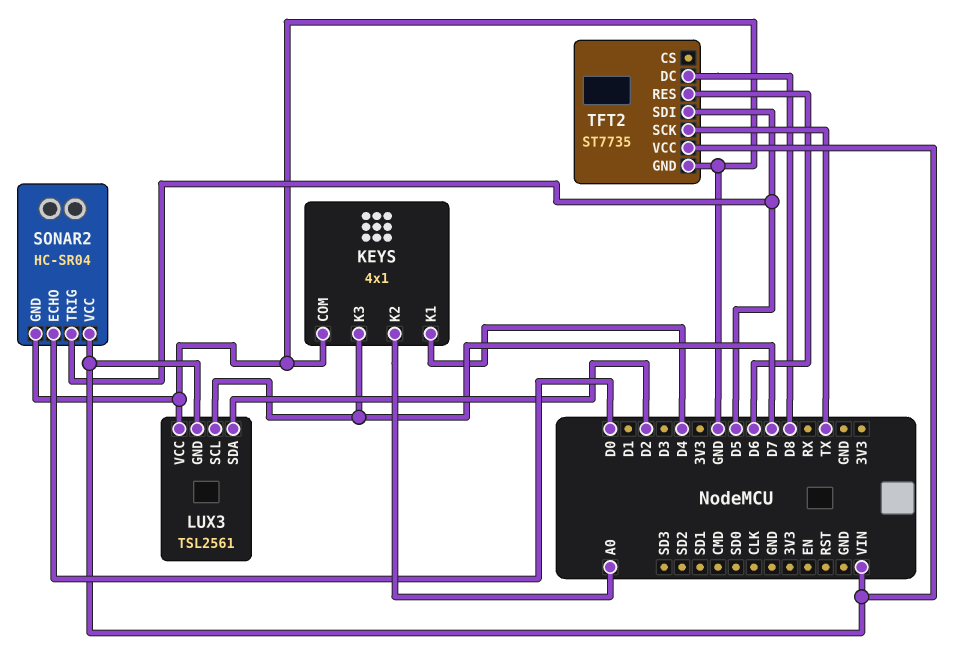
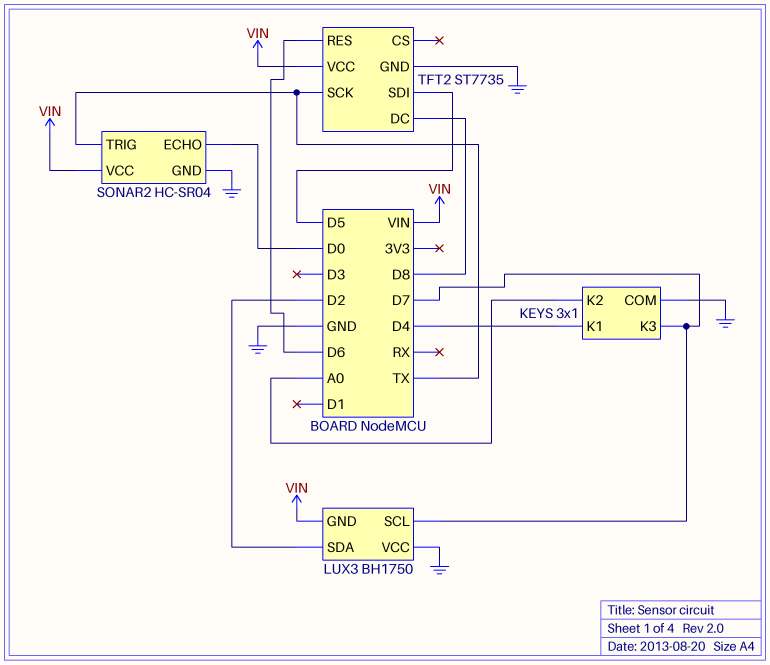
KEYS: 4x1 -> 3x1
LUX3: TSL2561 -> BH1750
SONAR2 pin TRIG: D5 -> TX

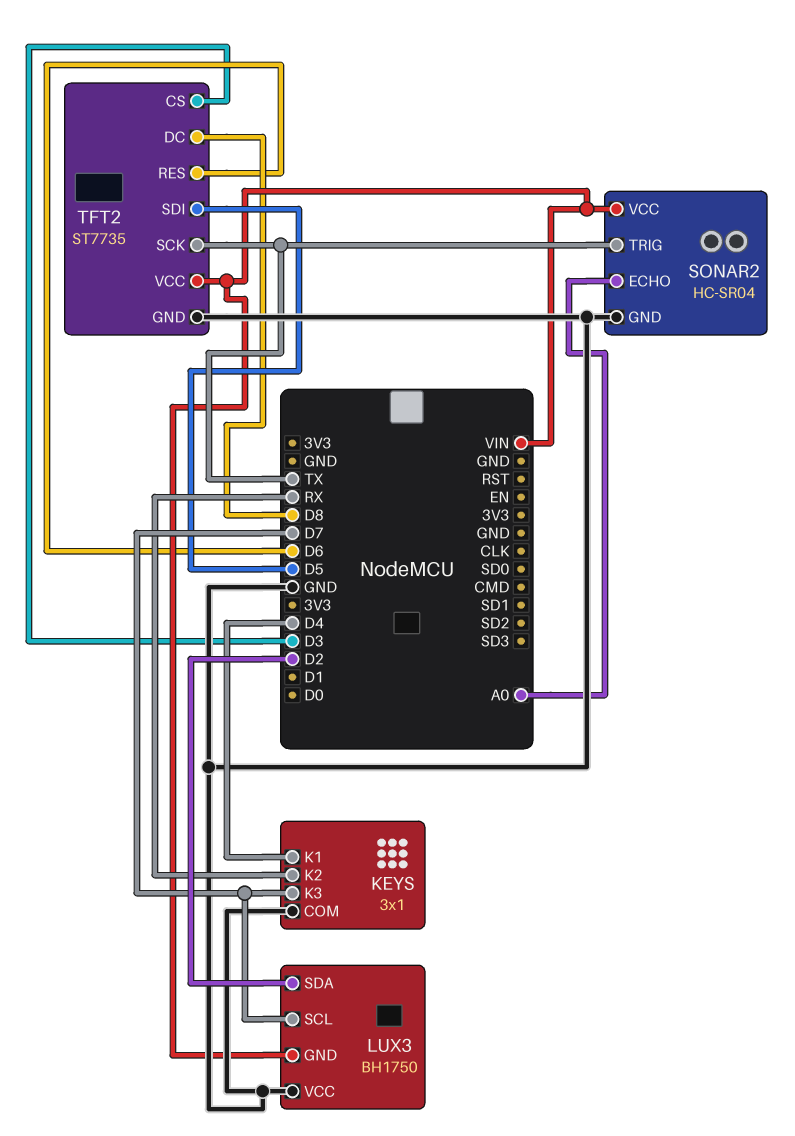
KEYS pin K2: A0 -> RX
SONAR2 pin ECHO: D0 -> A0
TFT2 pin CS: none -> D3

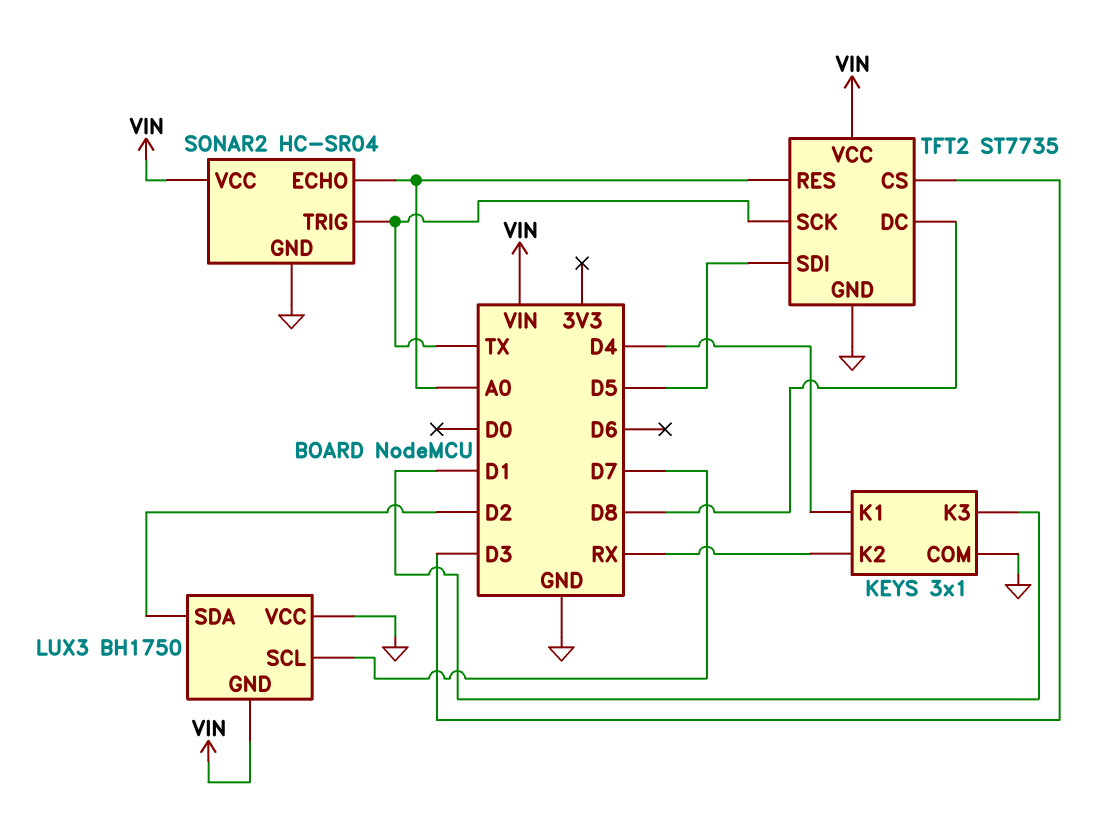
KEYS pin K3: D7 -> D1
TFT2 pin RES: D6 -> A0

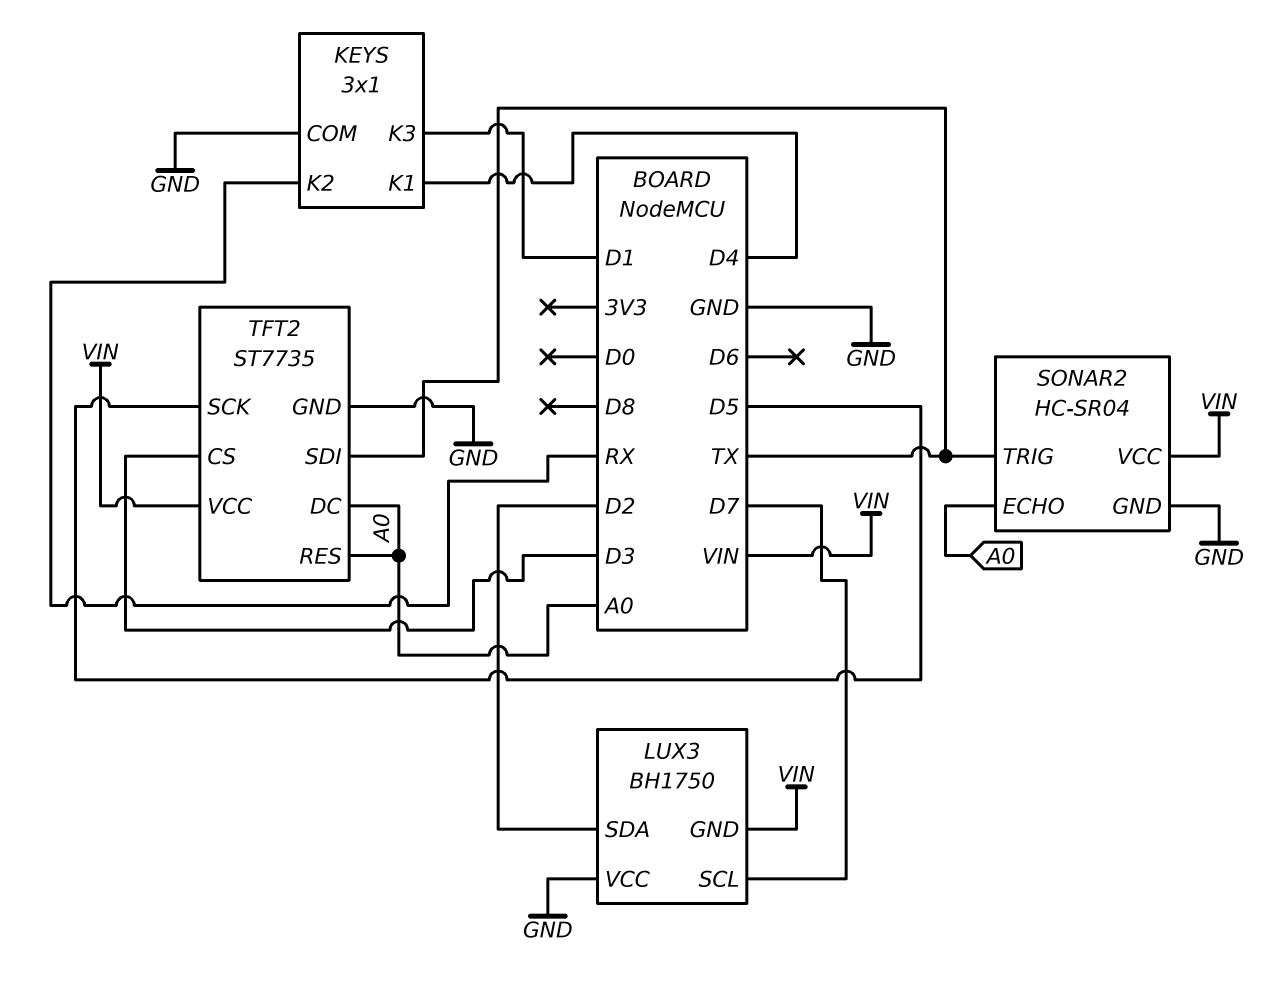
TFT2 pin DC: D8 -> A0
TFT2 pin SCK: TX -> D5
TFT2 pin SDI: D5 -> TX

